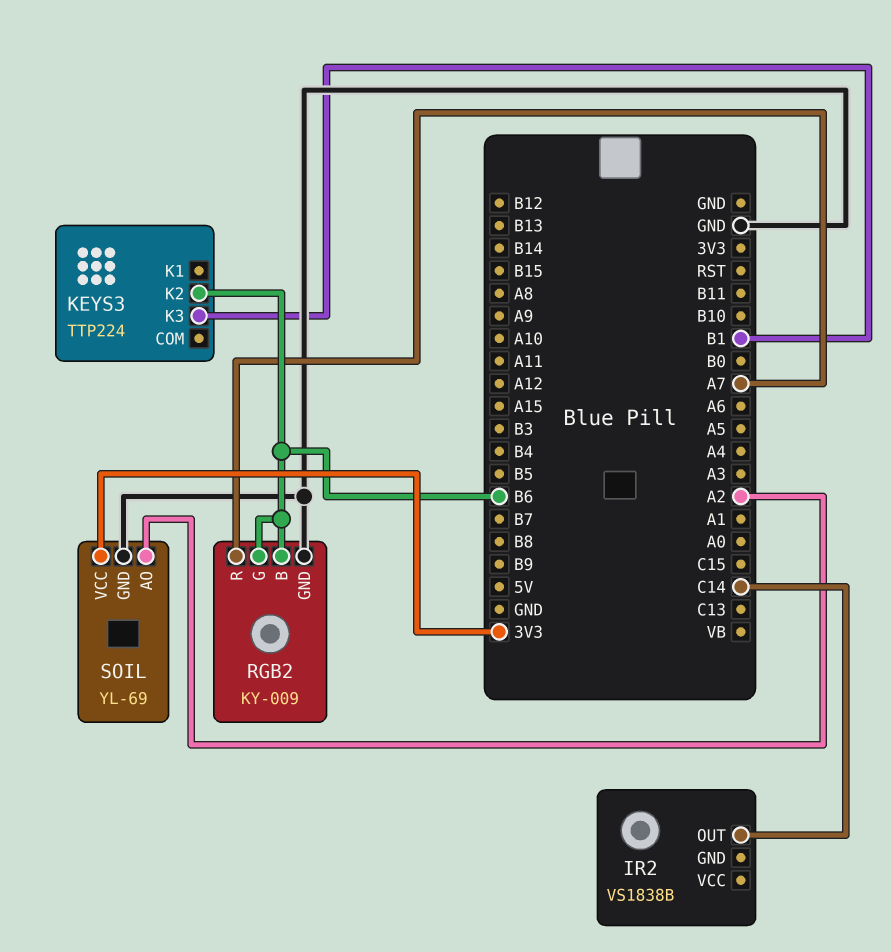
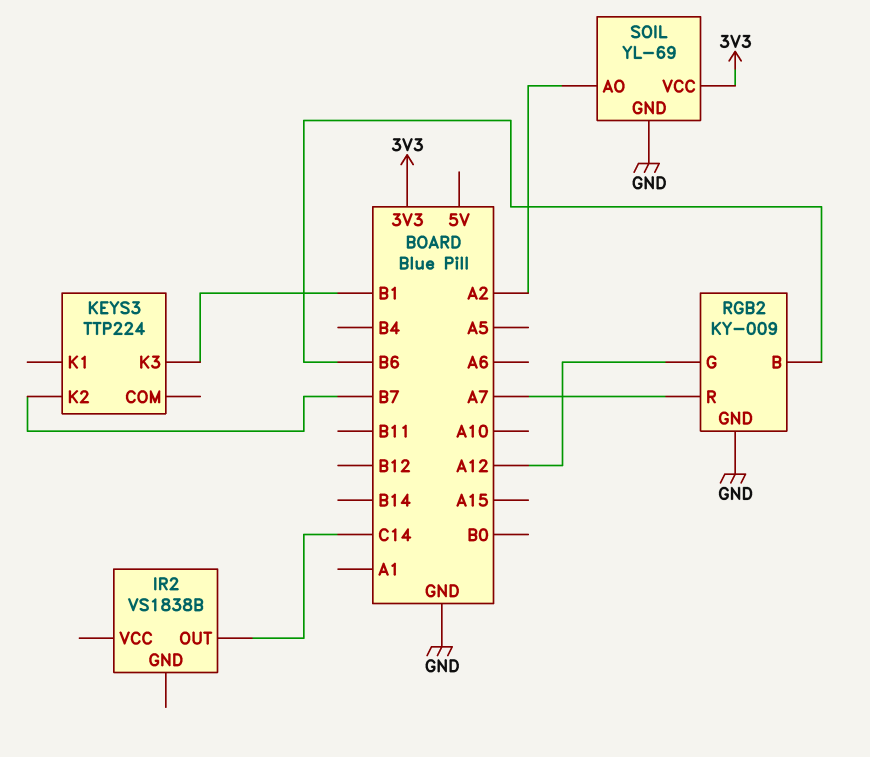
KEYS3 pin K2: B6 -> B7
RGB2 pin G: B6 -> A12

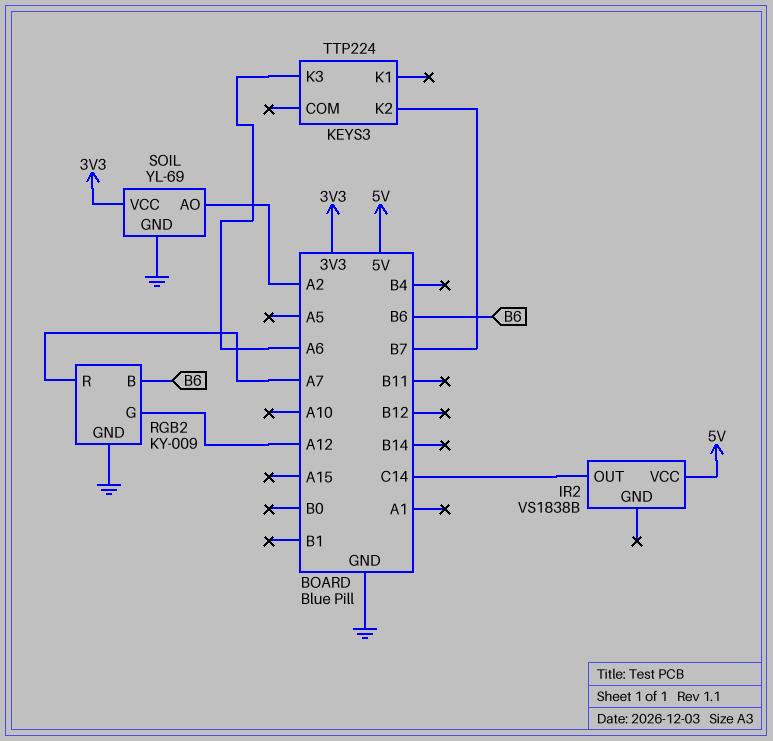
IR2 pin VCC: none -> 5V
KEYS3 pin K3: B1 -> A6

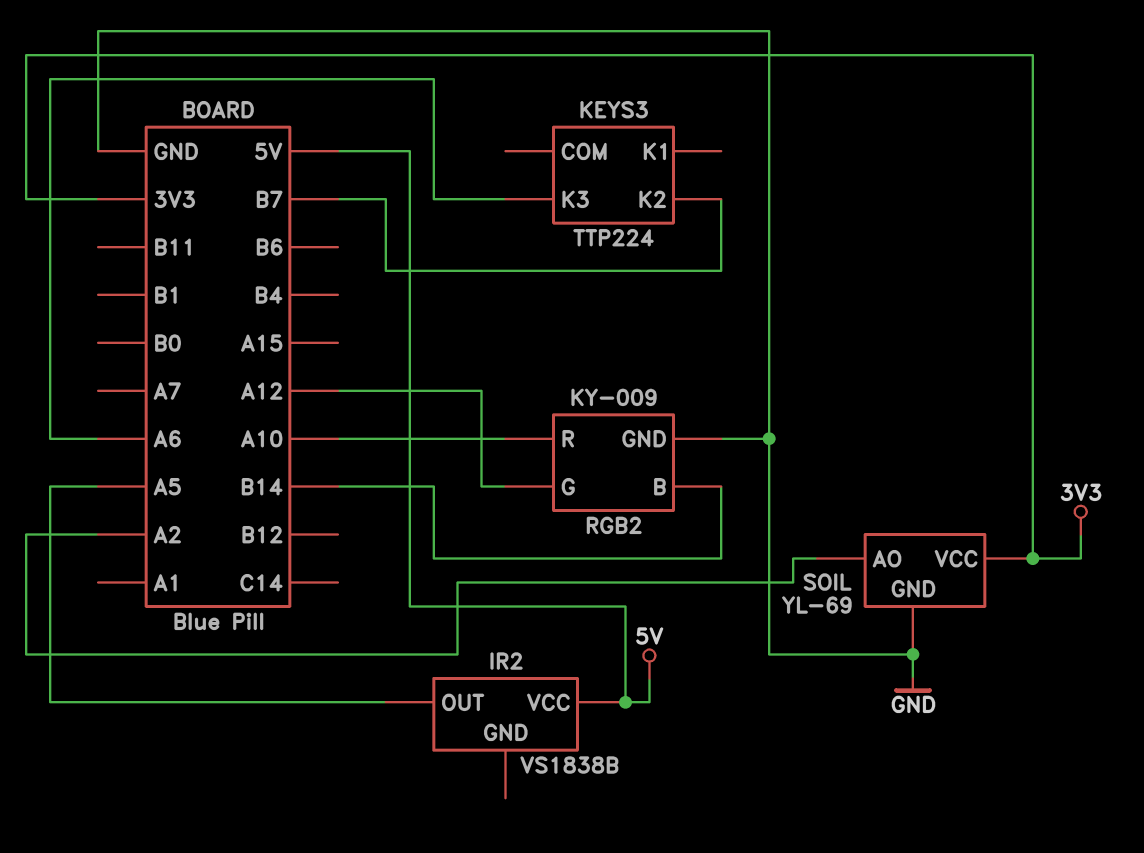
IR2 pin OUT: C14 -> A5
RGB2 pin B: B6 -> B14
RGB2 pin R: A7 -> A10

